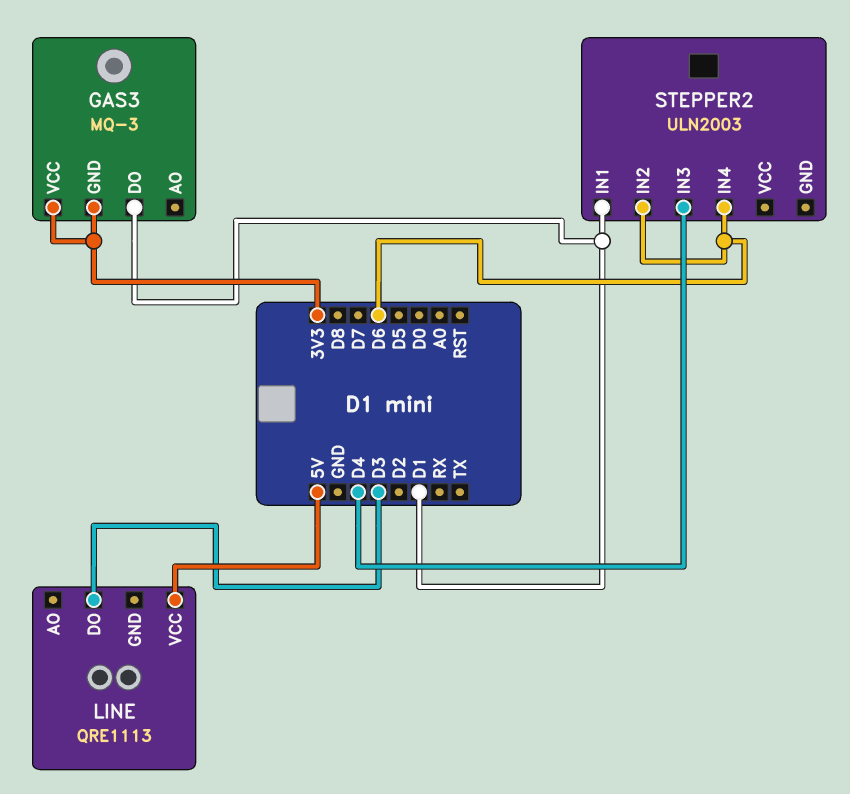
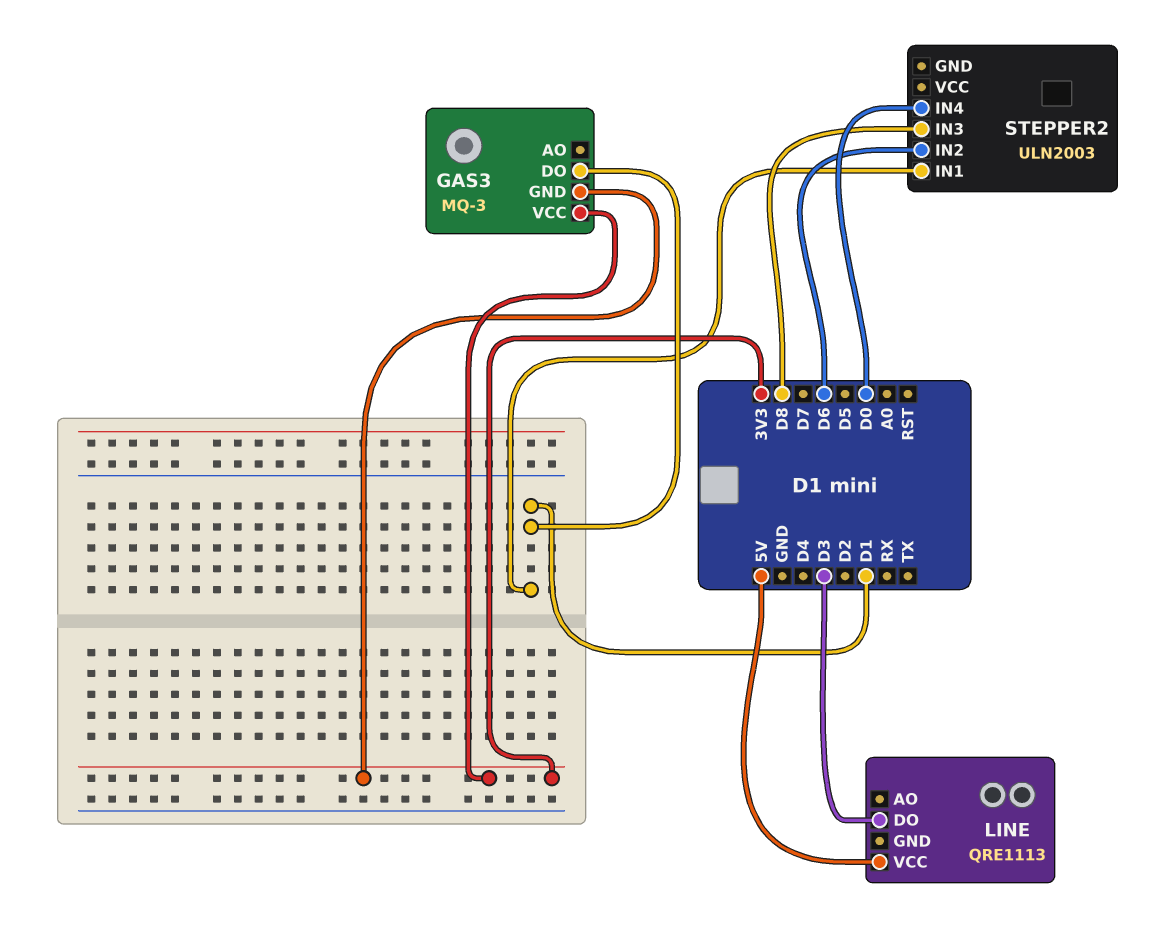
STEPPER2 pin IN3: D4 -> D8
STEPPER2 pin IN4: D6 -> D0

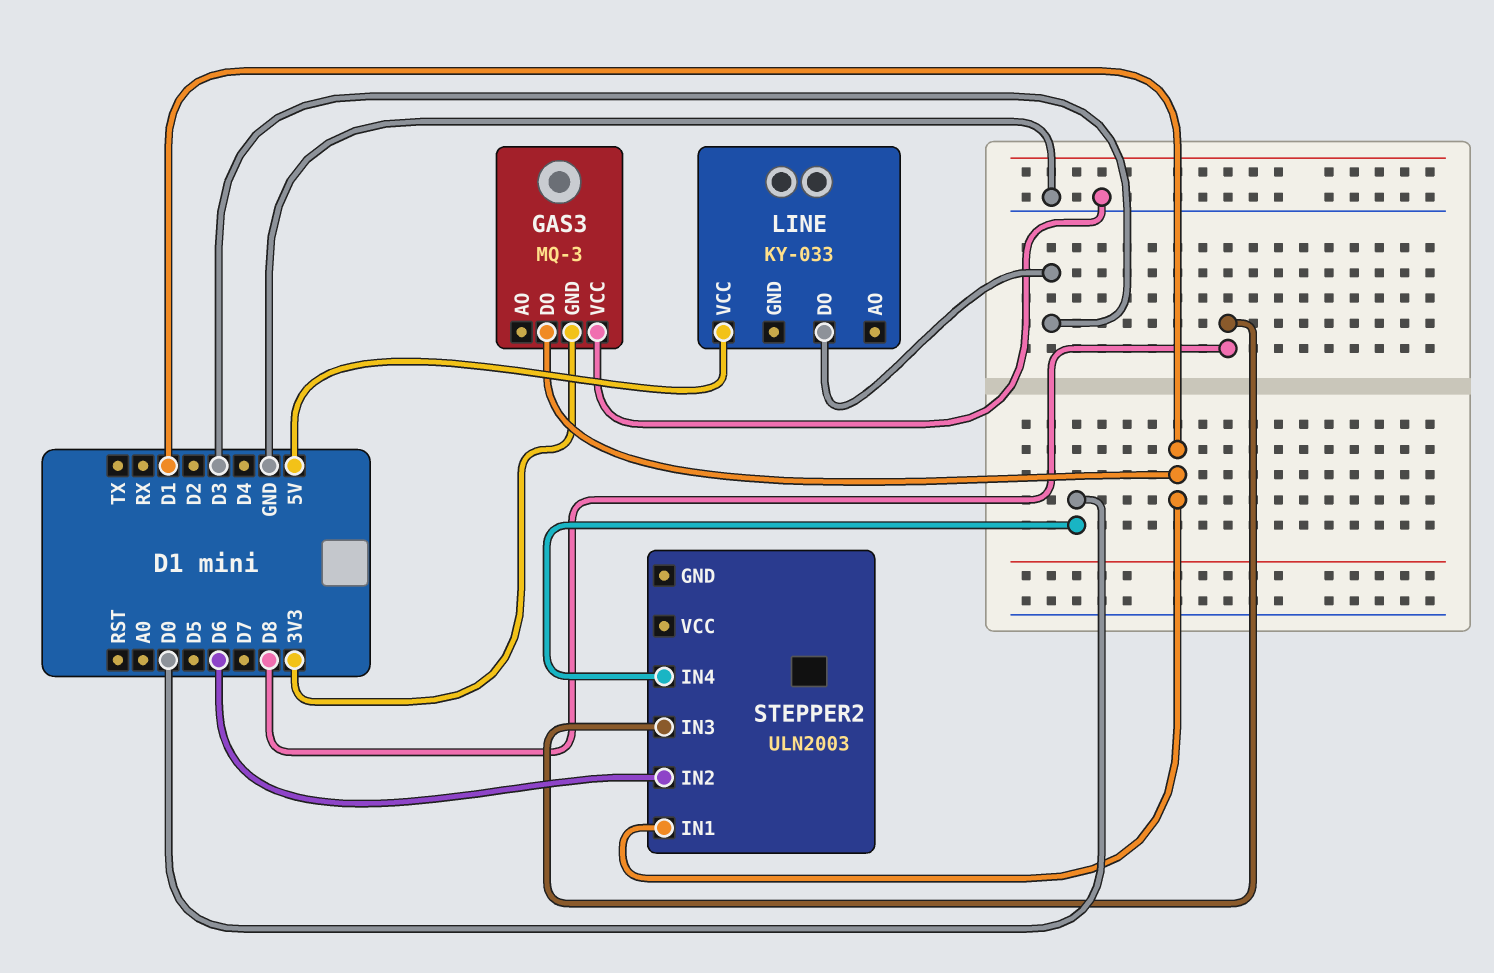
GAS3 pin VCC: 3V3 -> GND
LINE: QRE1113 -> KY-033

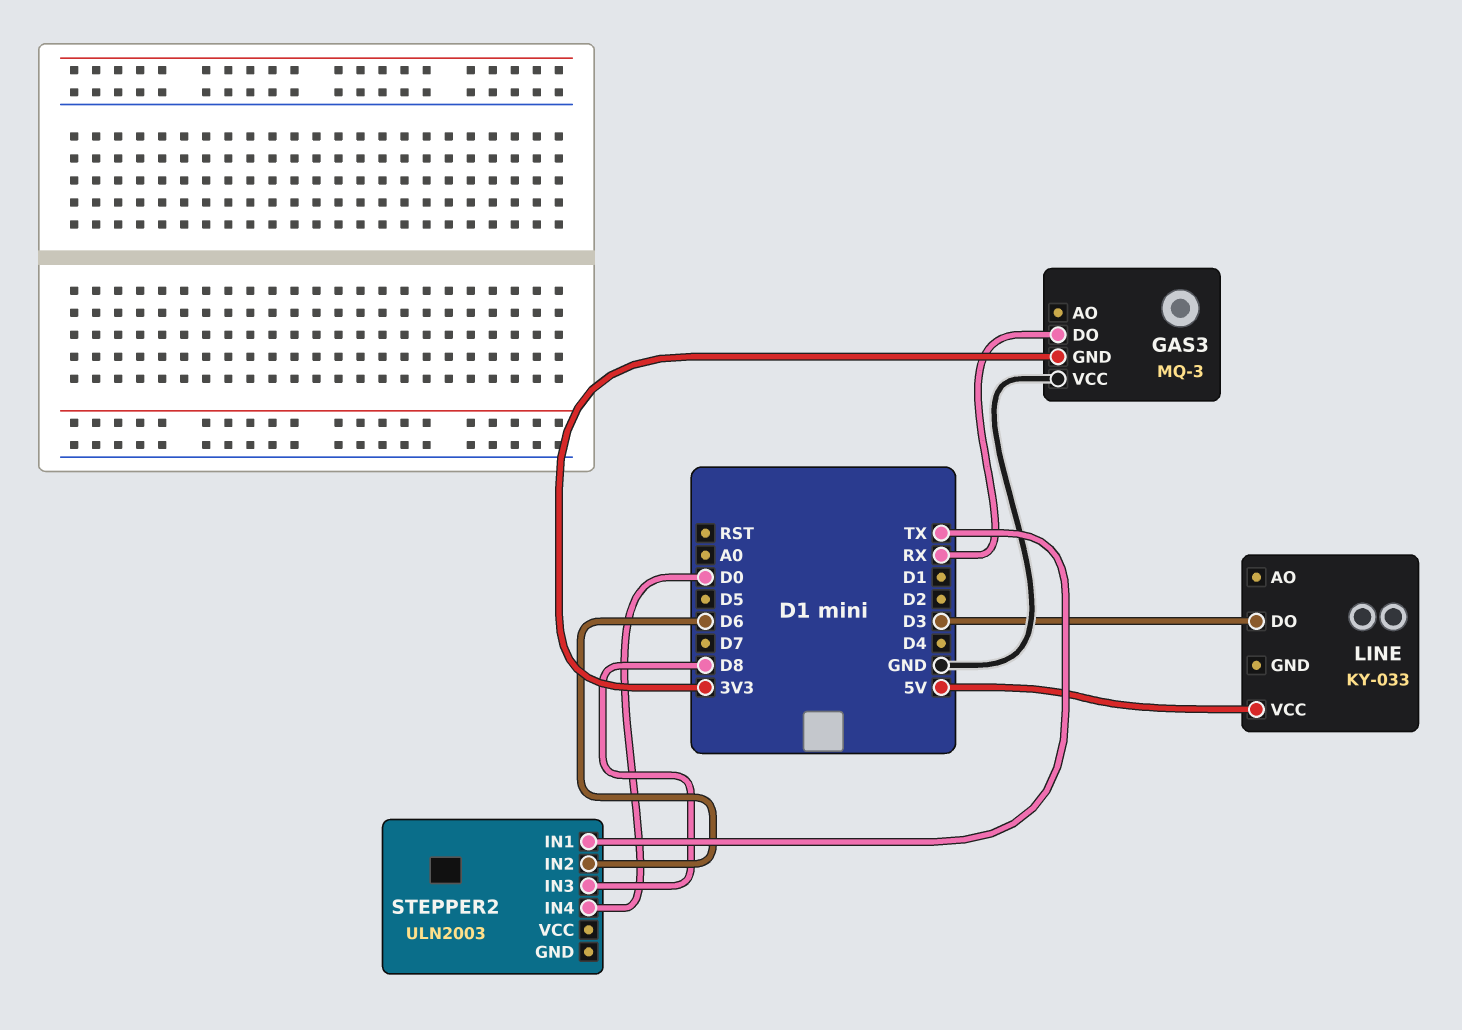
GAS3 pin DO: D1 -> RX
STEPPER2 pin IN1: D1 -> TX

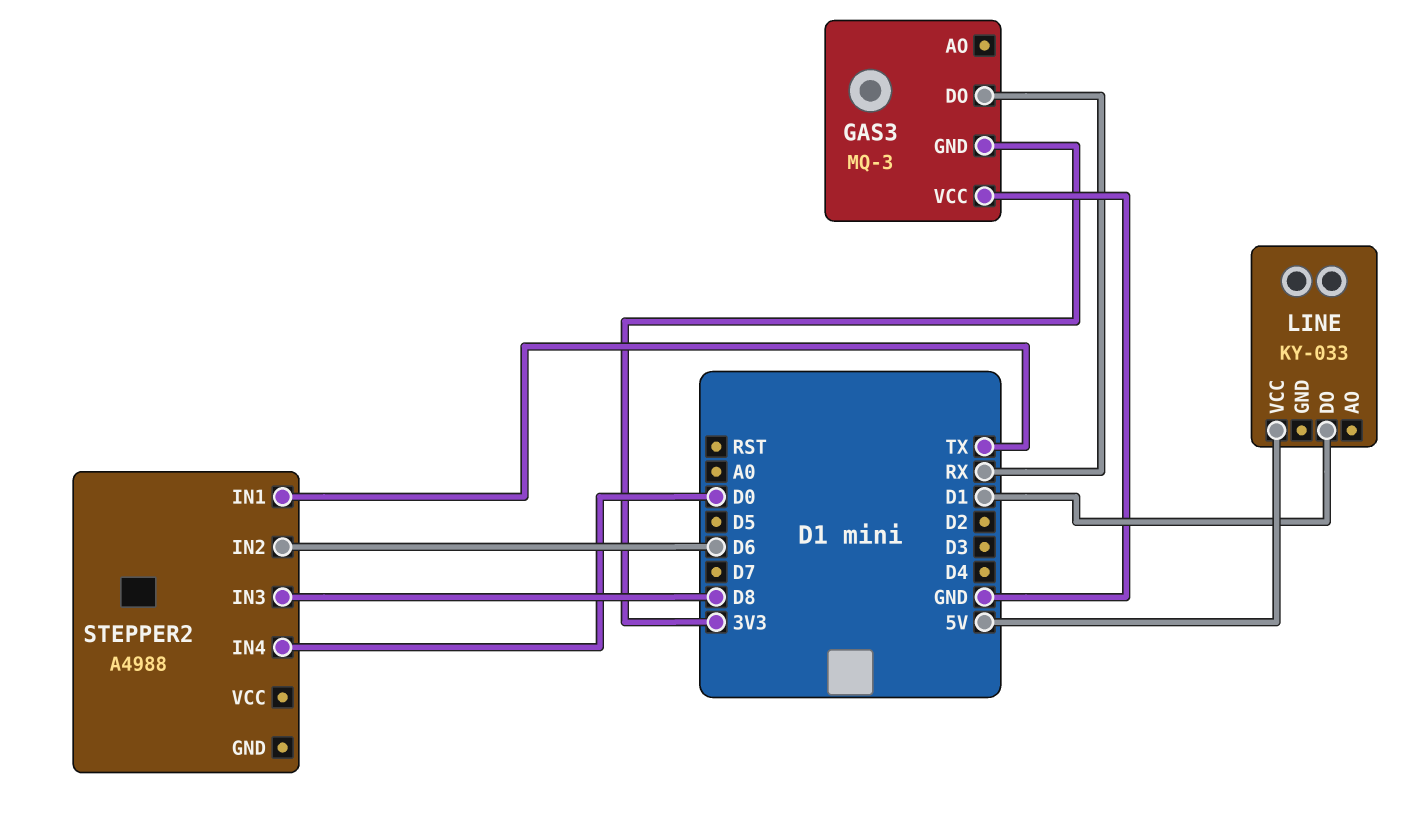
LINE pin DO: D3 -> D1
STEPPER2: ULN2003 -> A4988

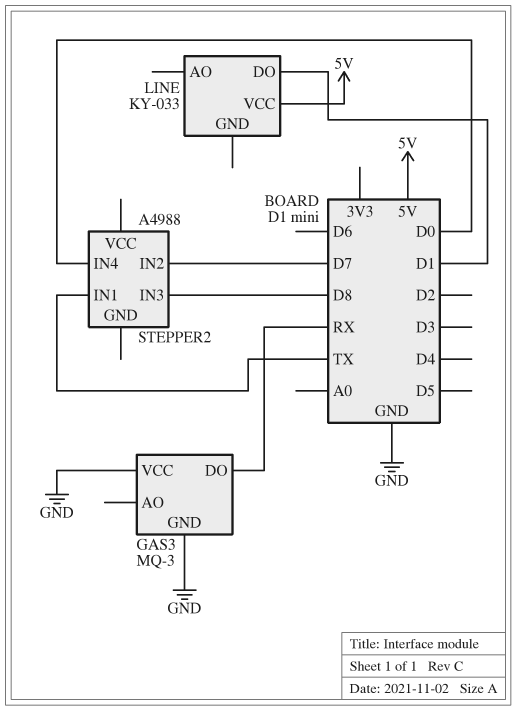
GAS3 pin GND: 3V3 -> GND
STEPPER2 pin IN2: D6 -> D7

